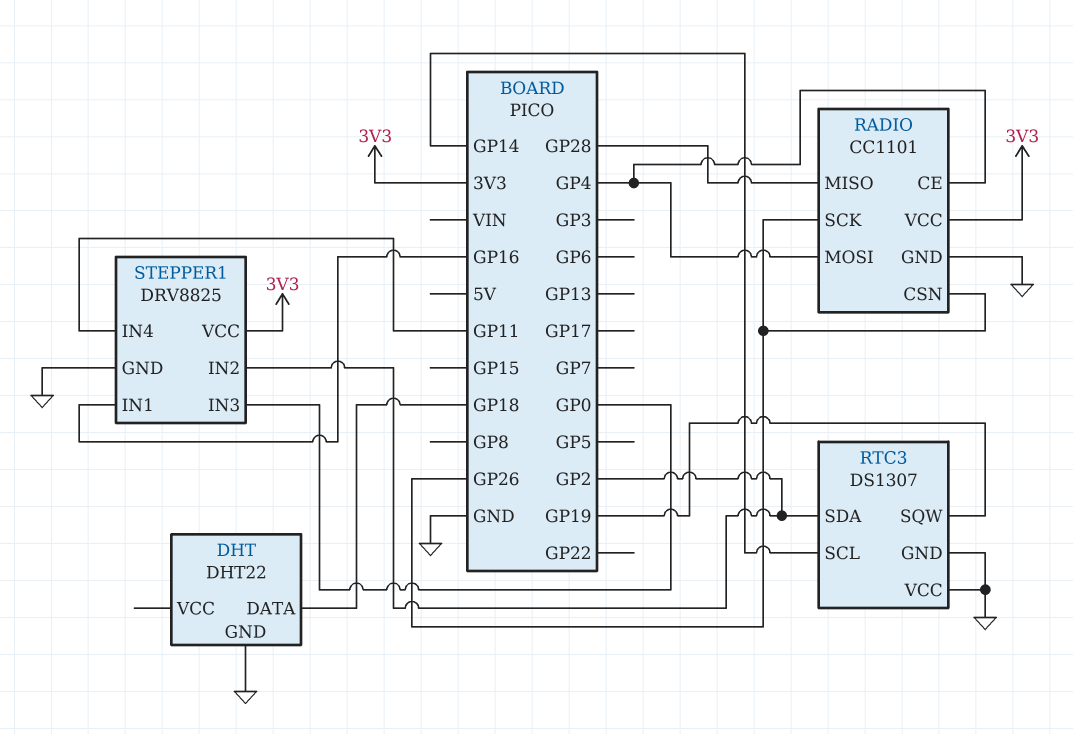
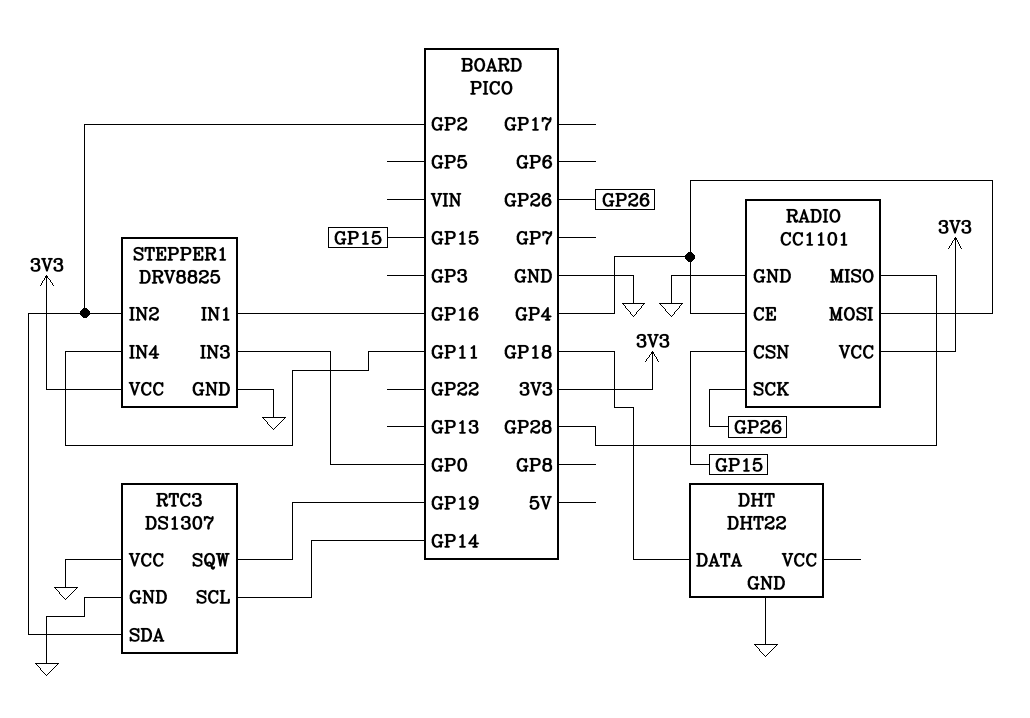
RADIO pin CSN: GP26 -> GP15

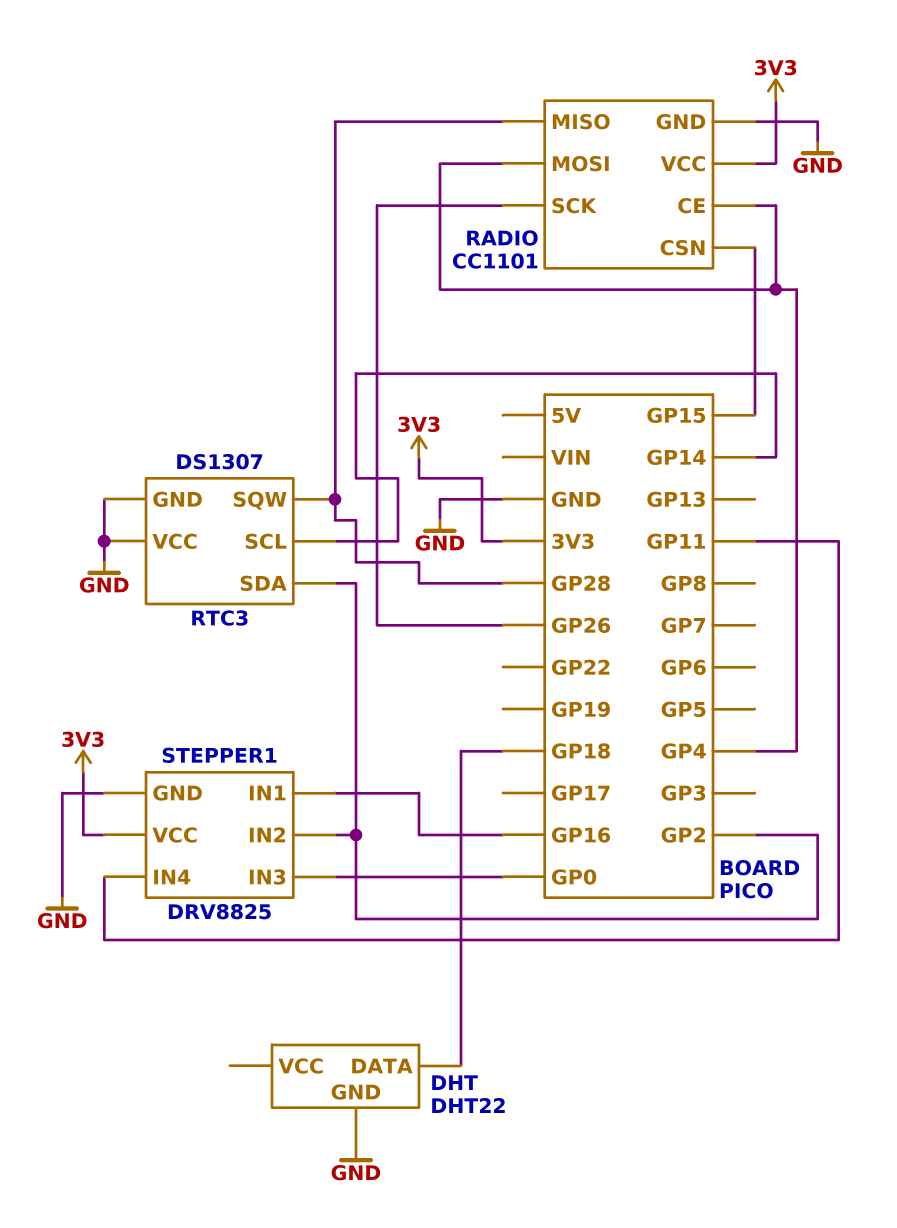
RTC3 pin SQW: GP19 -> GP28

